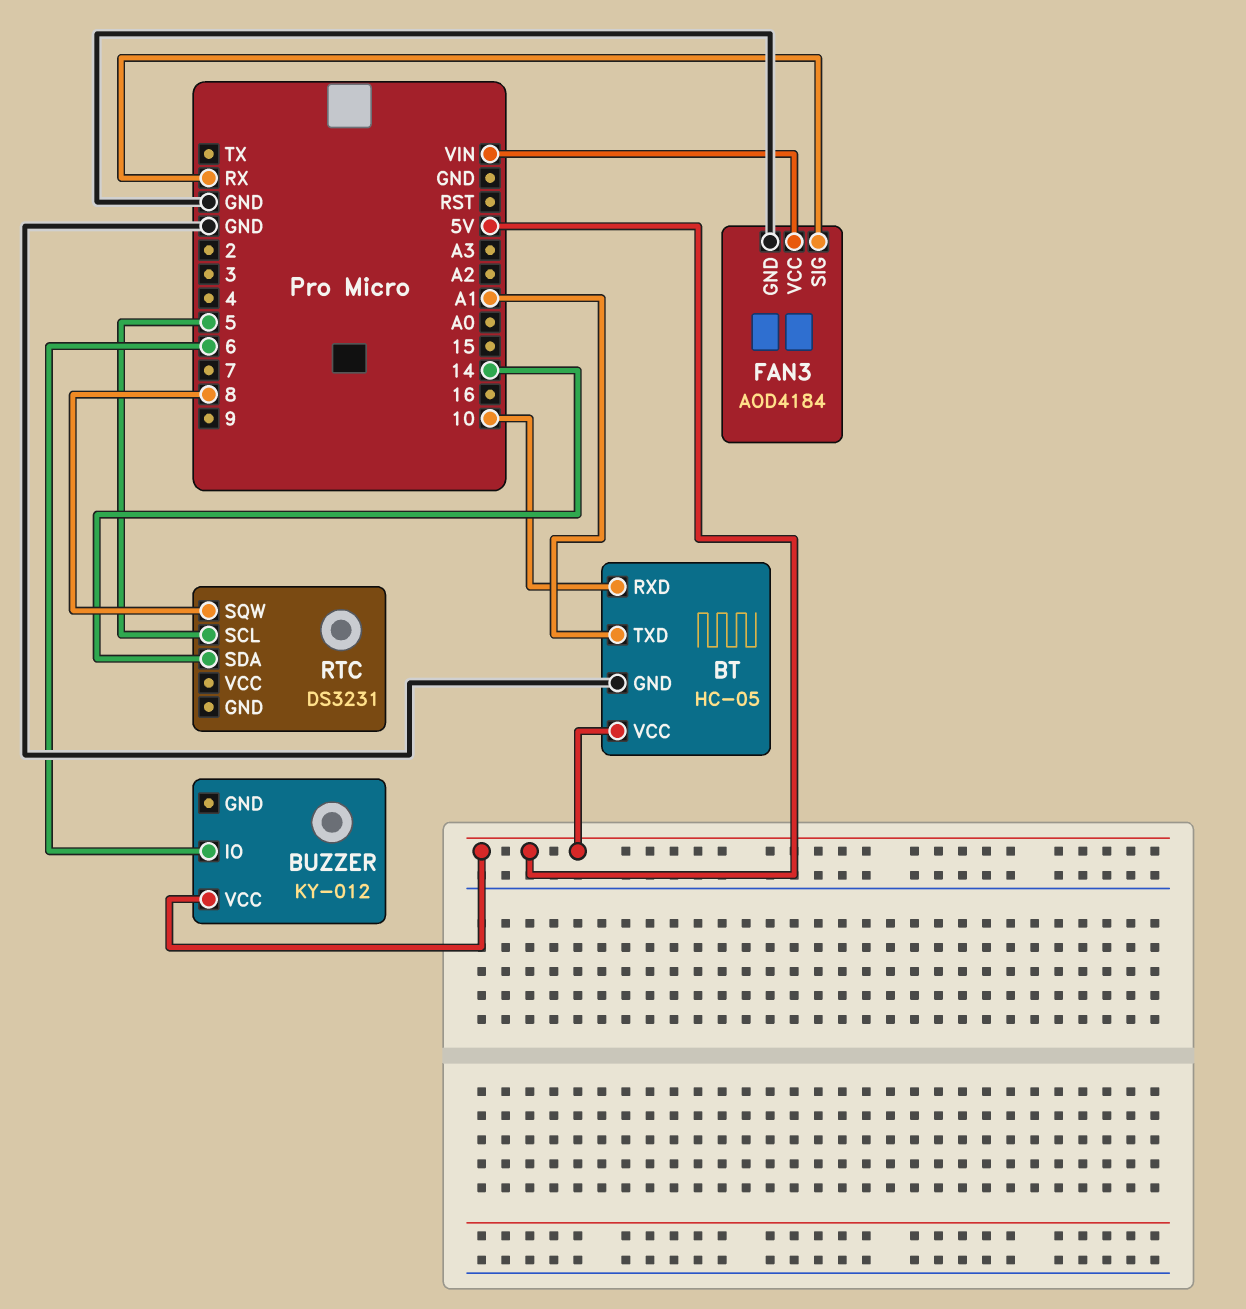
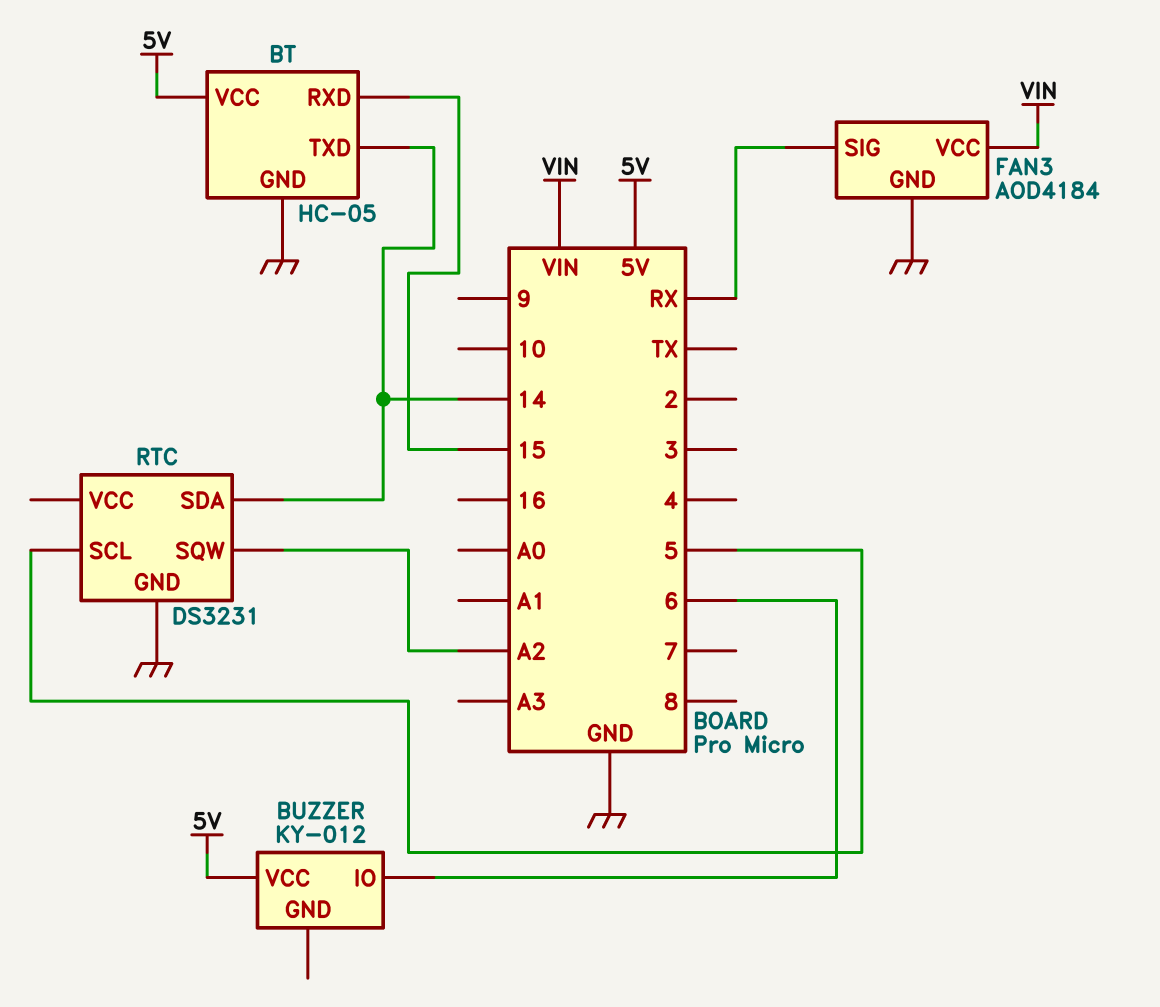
BT pin RXD: 10 -> 15
BT pin TXD: A1 -> 14
RTC pin GND: none -> GND
RTC pin SQW: 8 -> A2

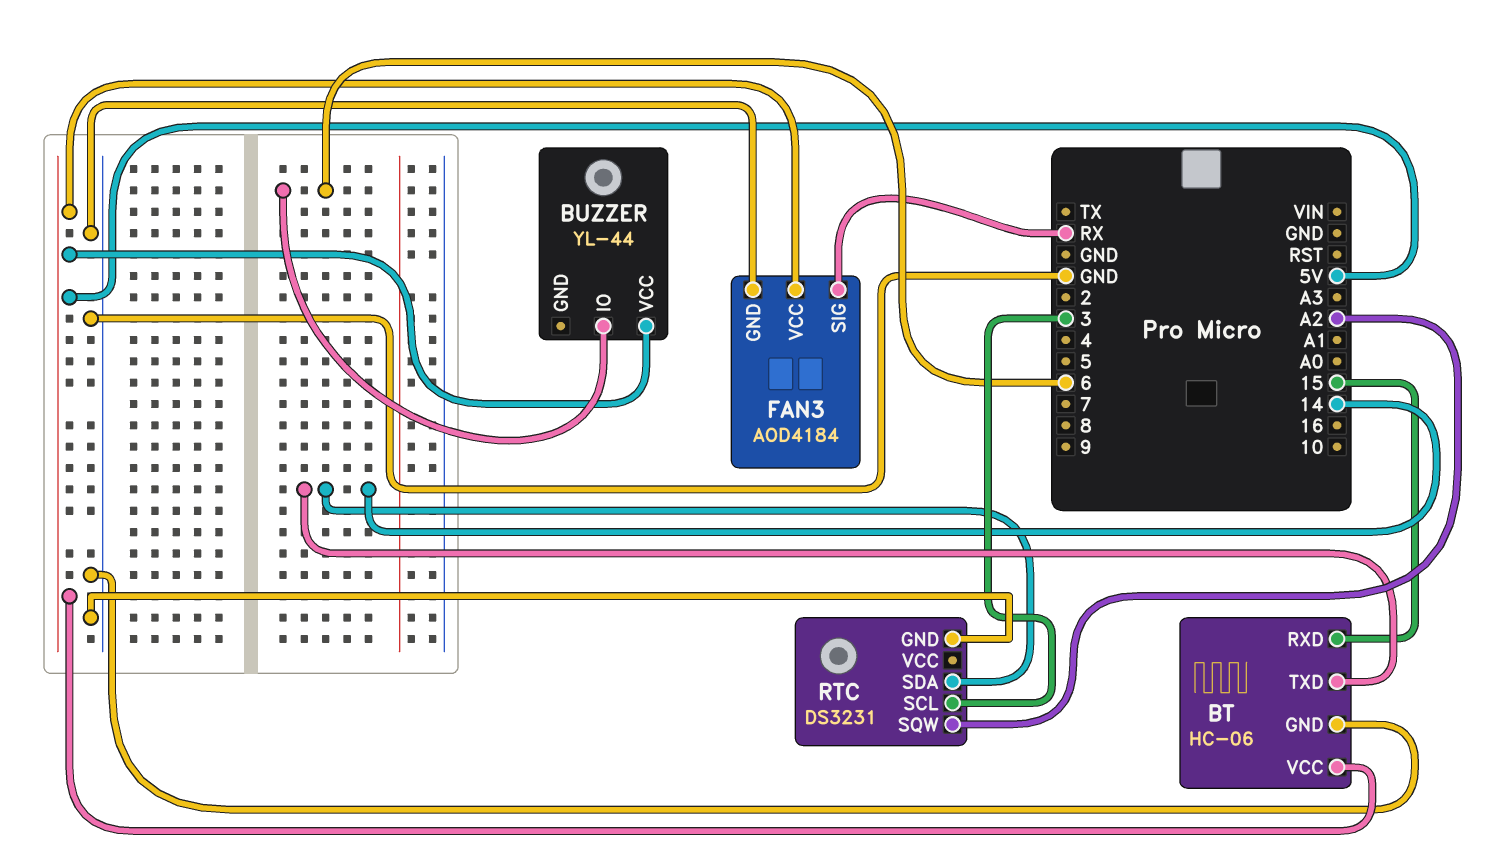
BT: HC-05 -> HC-06
BUZZER: KY-012 -> YL-44
FAN3 pin VCC: VIN -> 5V
RTC pin SCL: 5 -> 3

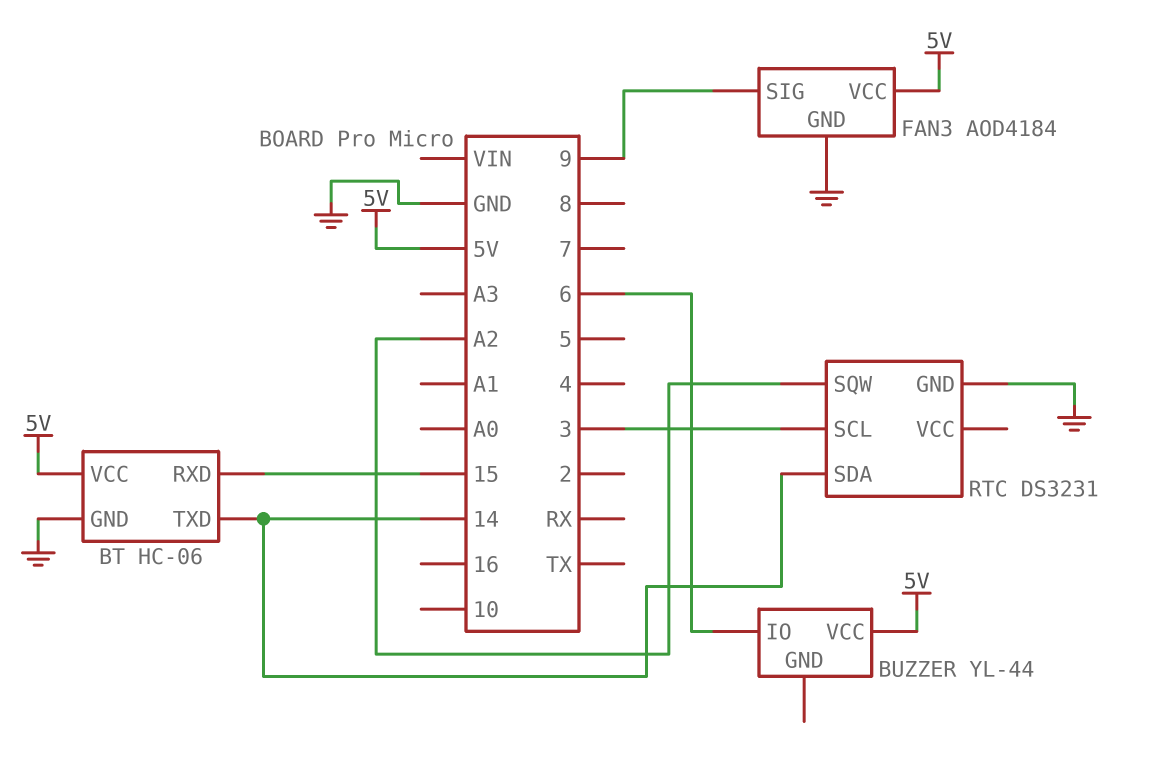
FAN3 pin SIG: RX -> 9

